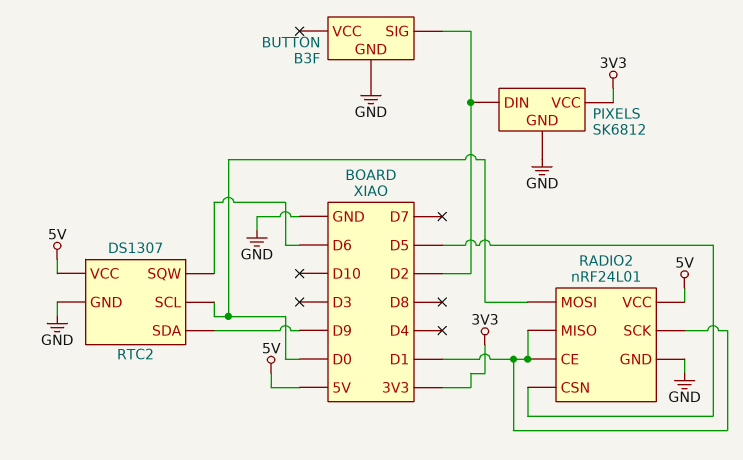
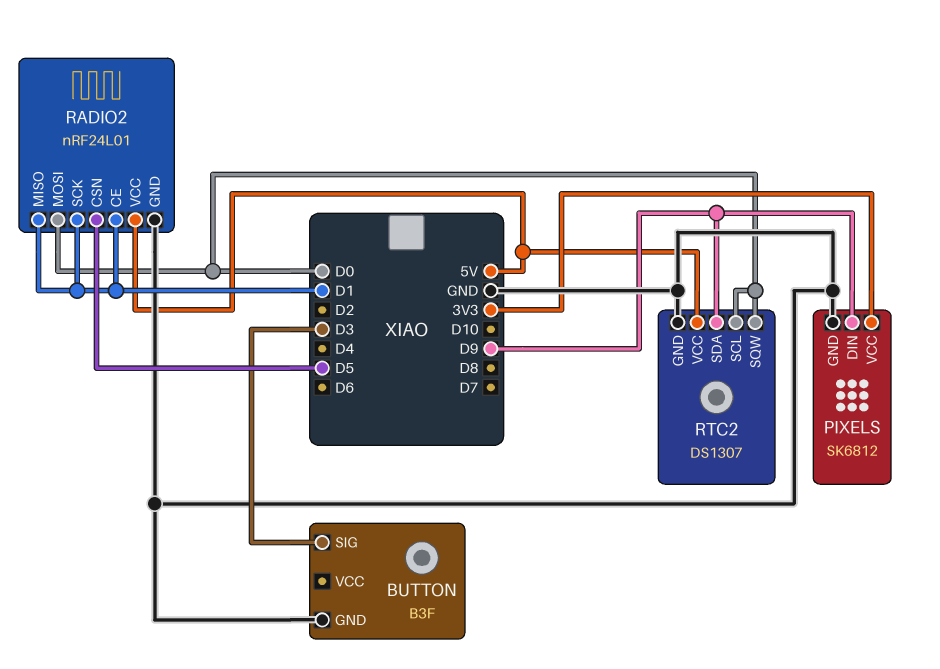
BUTTON pin SIG: D2 -> D3
PIXELS pin DIN: D2 -> D9
RTC2 pin SQW: D6 -> D0

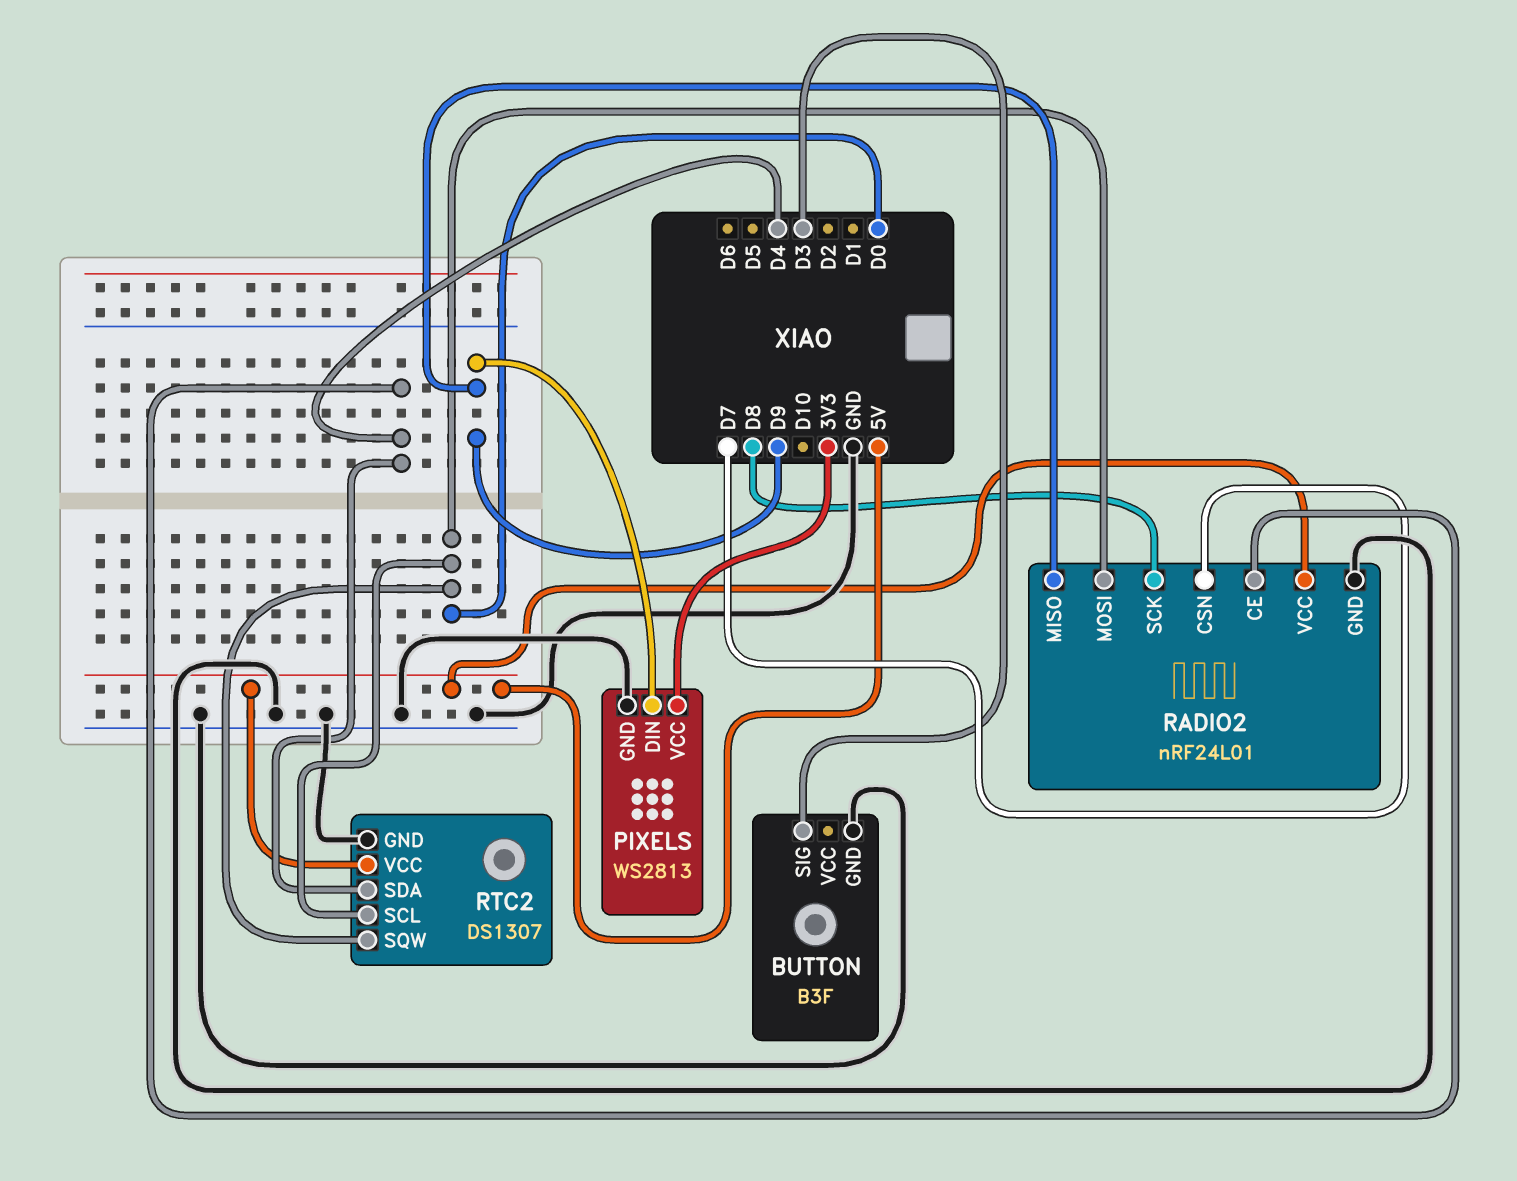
PIXELS: SK6812 -> WS2813
RADIO2 pin CE: D1 -> D4
RADIO2 pin CSN: D5 -> D7
RADIO2 pin MISO: D1 -> D9
RADIO2 pin SCK: D1 -> D8
RTC2 pin SDA: D9 -> D4

